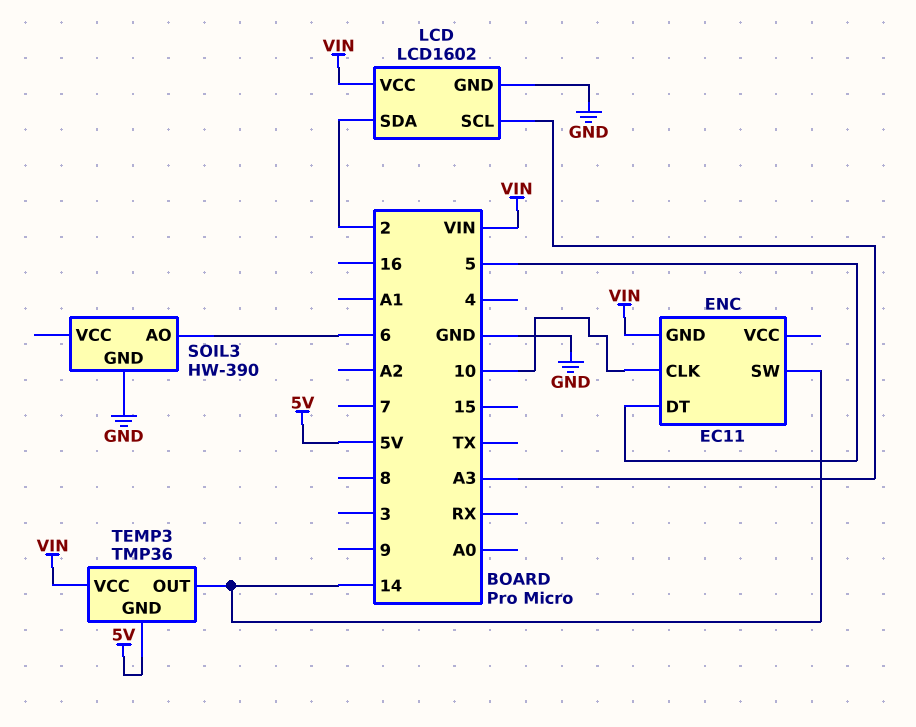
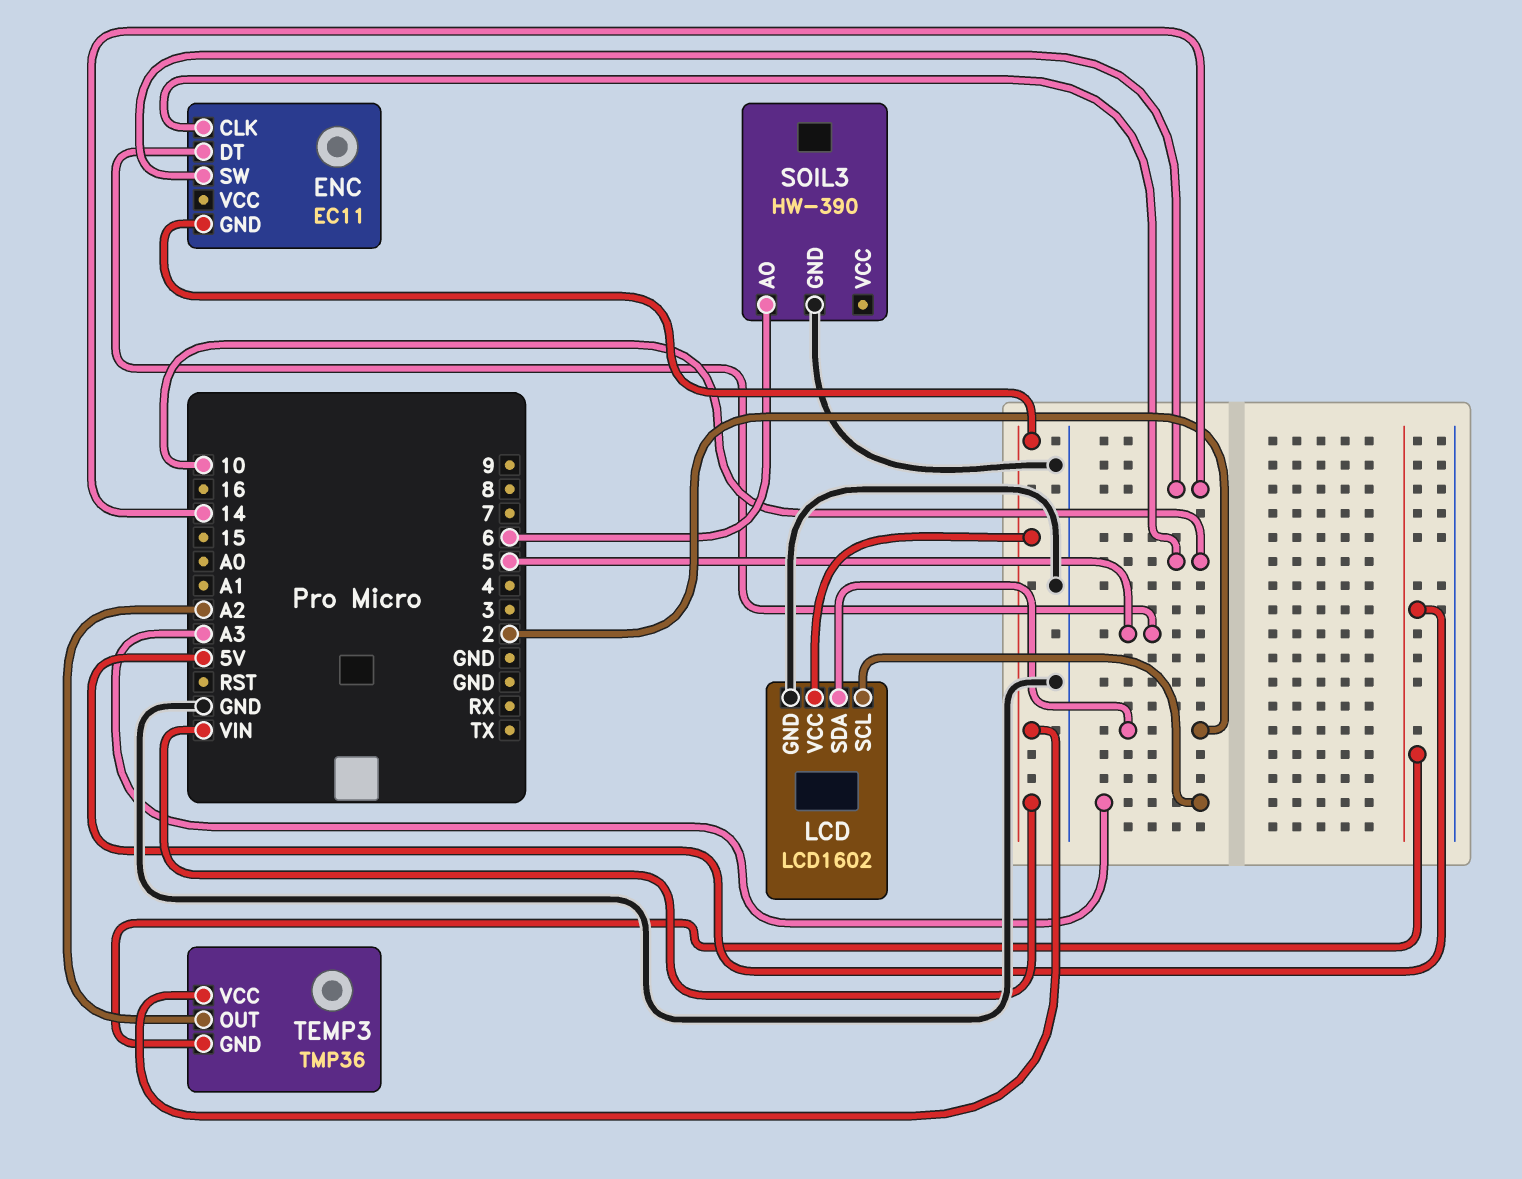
TEMP3 pin OUT: 14 -> A2

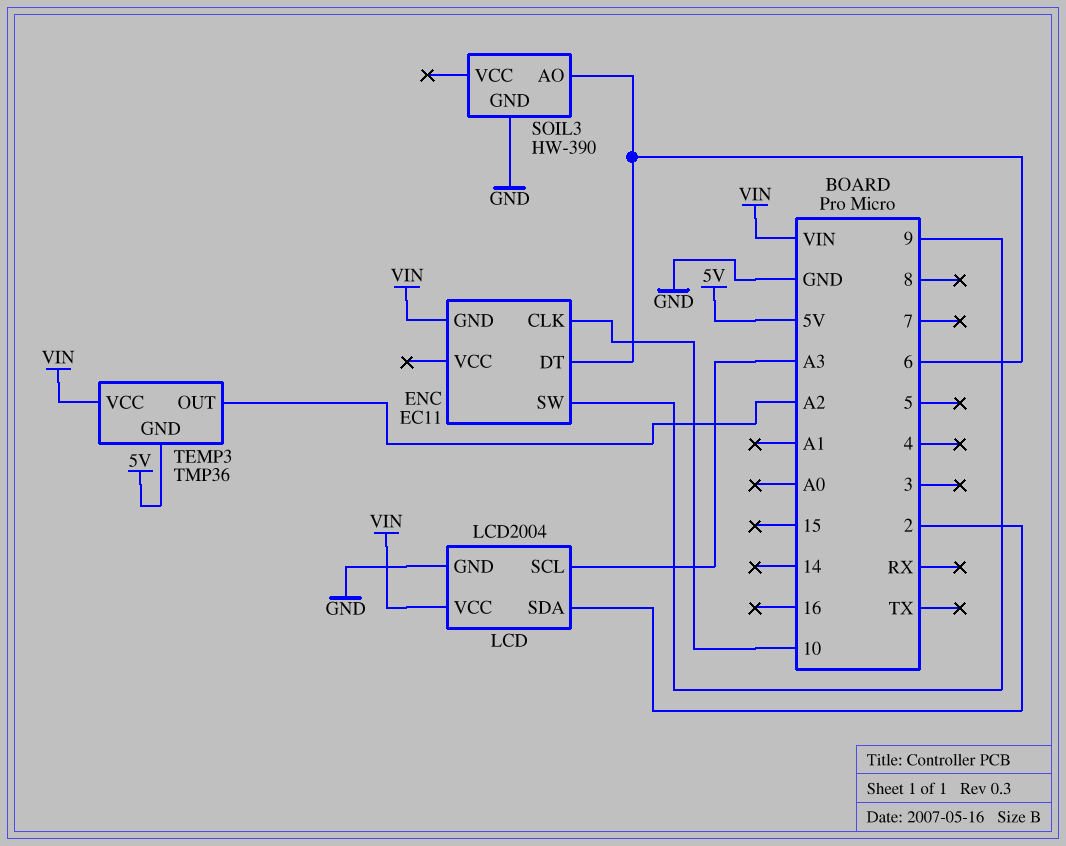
ENC pin DT: 5 -> 6
ENC pin SW: 14 -> 9
LCD: LCD1602 -> LCD2004

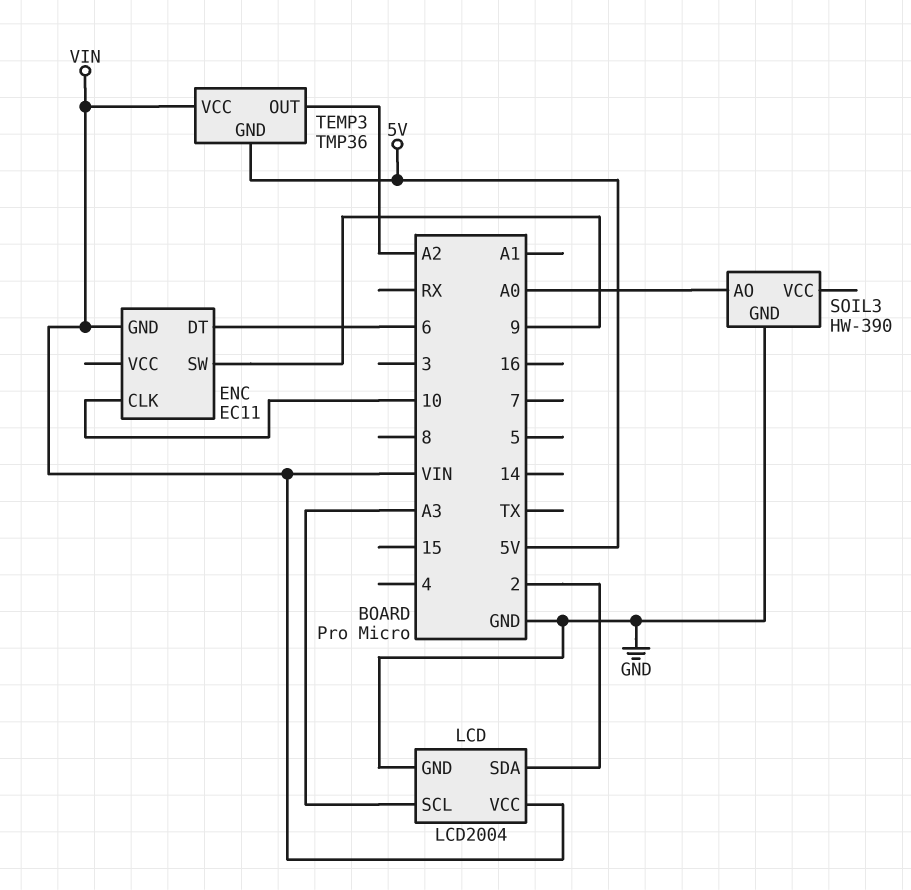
SOIL3 pin AO: 6 -> A0

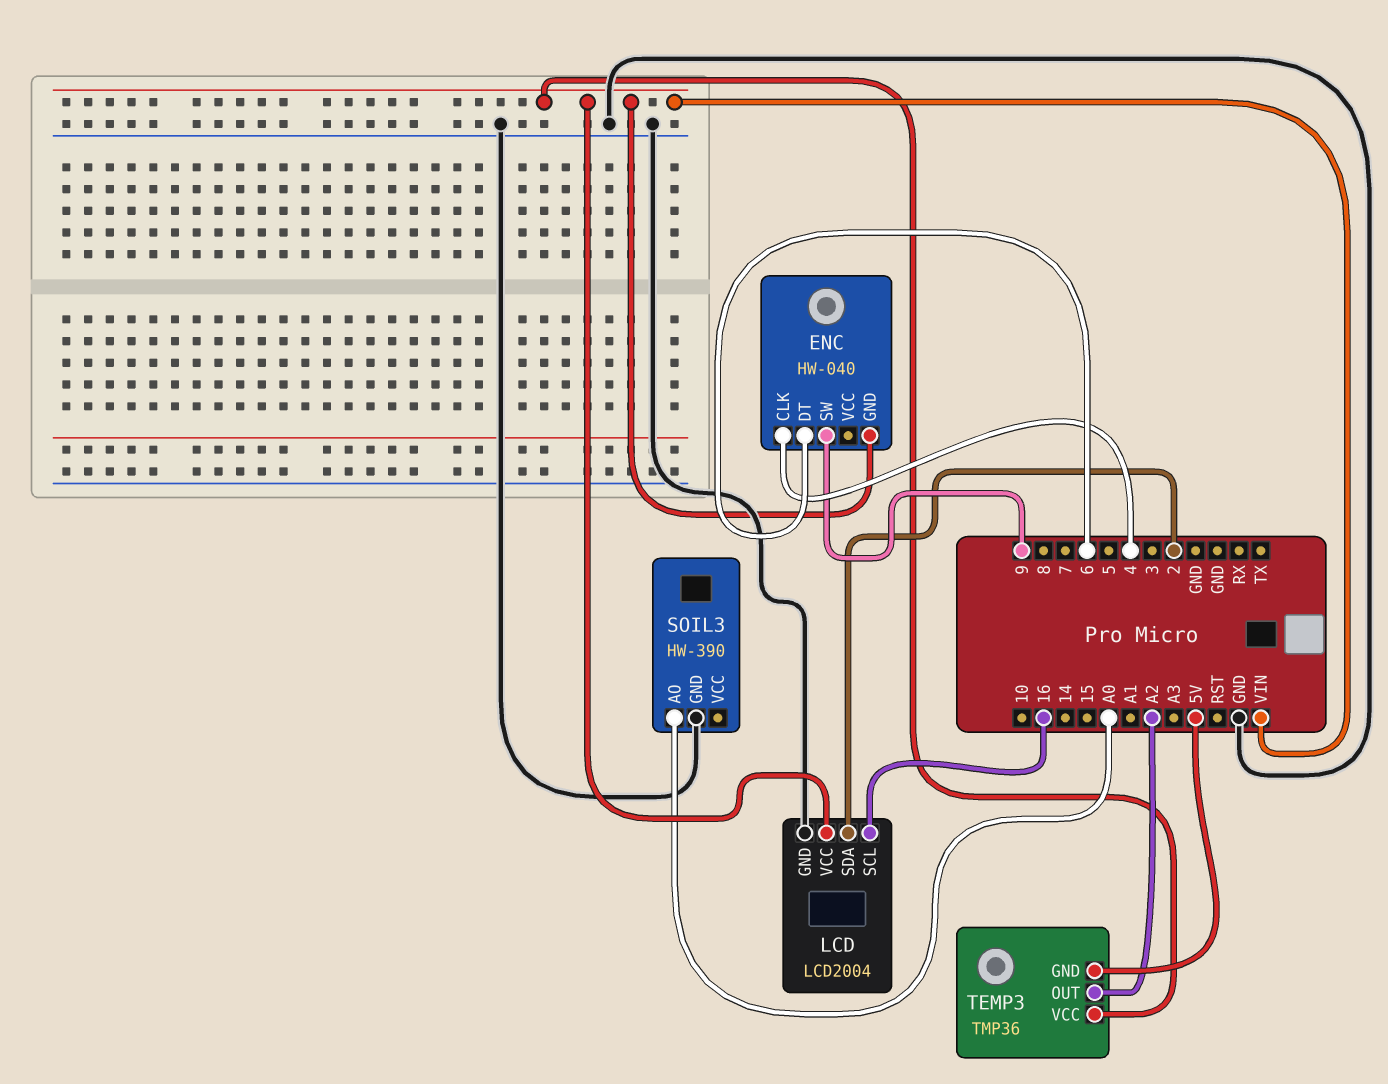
ENC: EC11 -> HW-040
ENC pin CLK: 10 -> 4
LCD pin SCL: A3 -> 16

